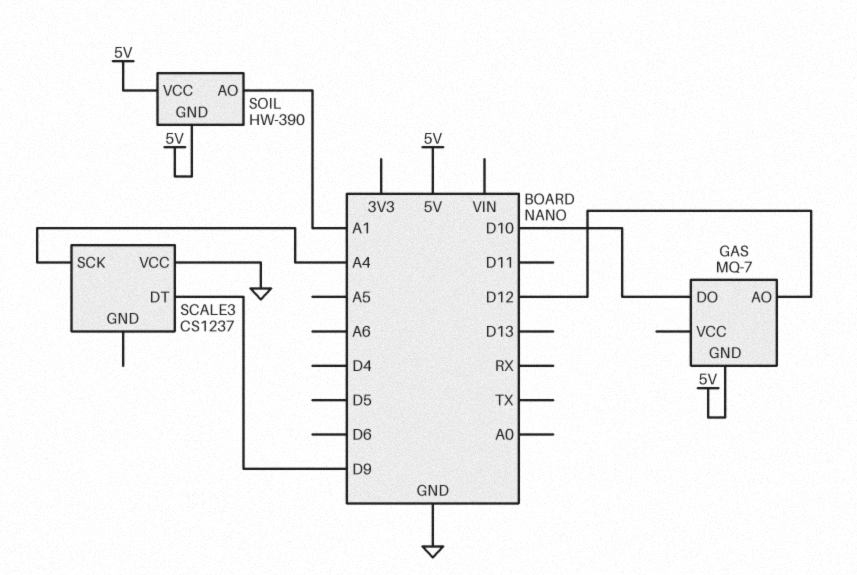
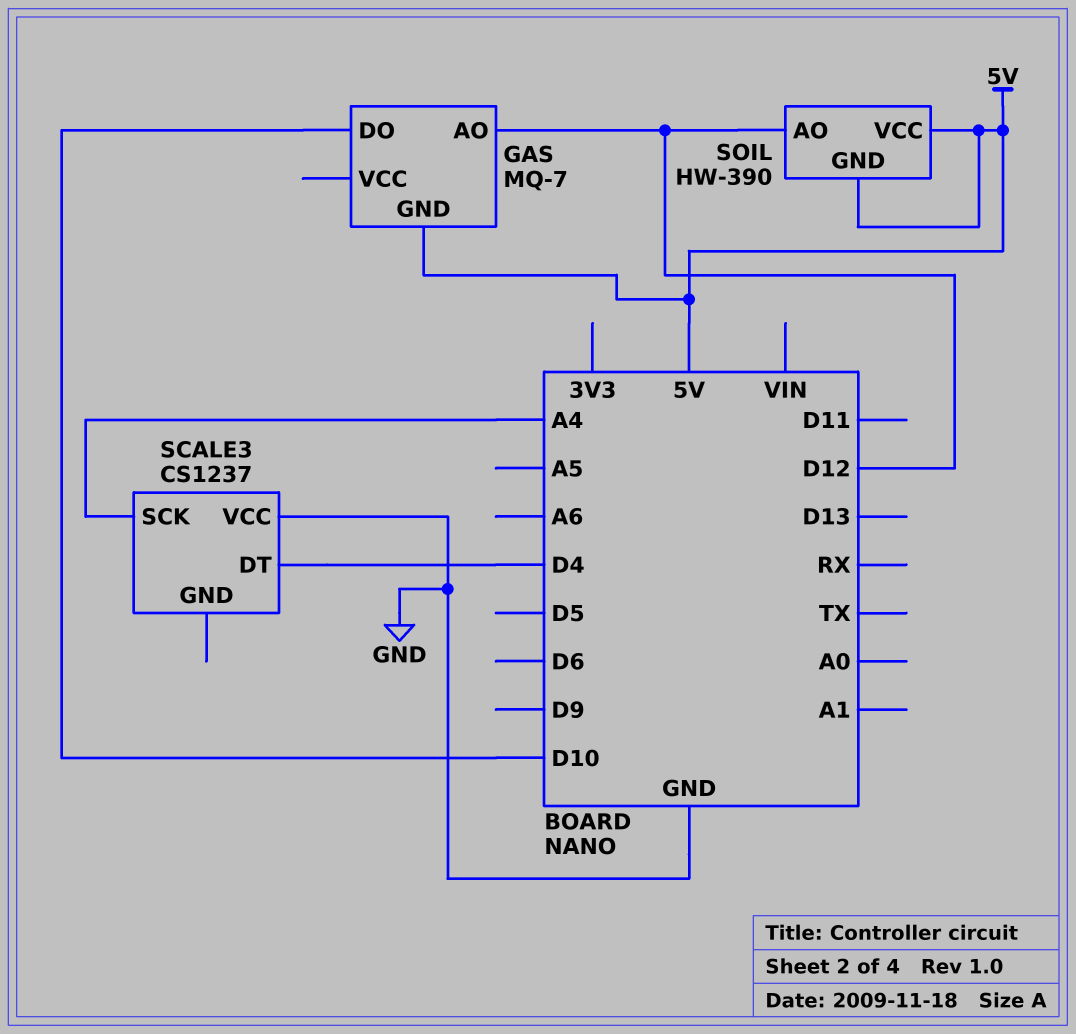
SCALE3 pin DT: D9 -> D4
SOIL pin AO: A1 -> D12

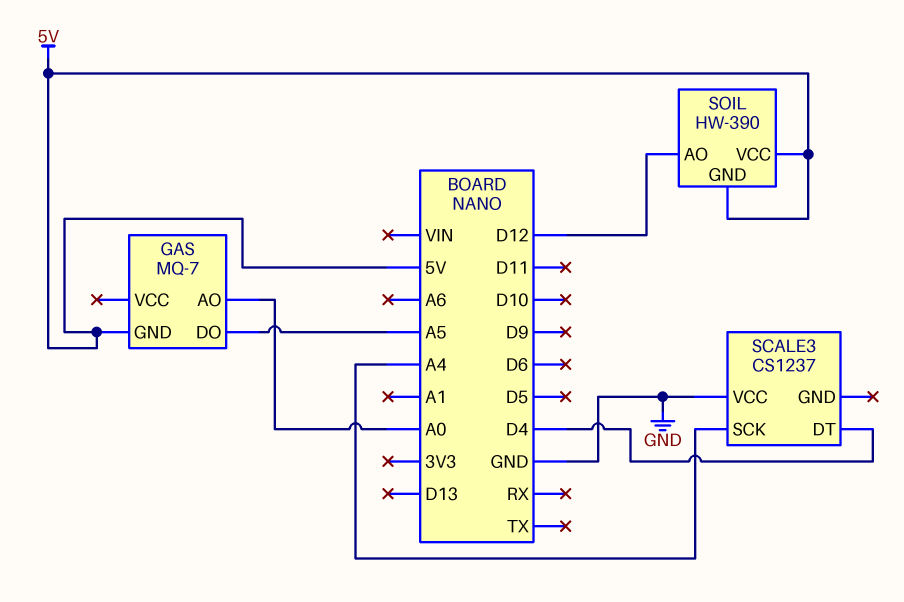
GAS pin AO: D12 -> A0
GAS pin DO: D10 -> A5

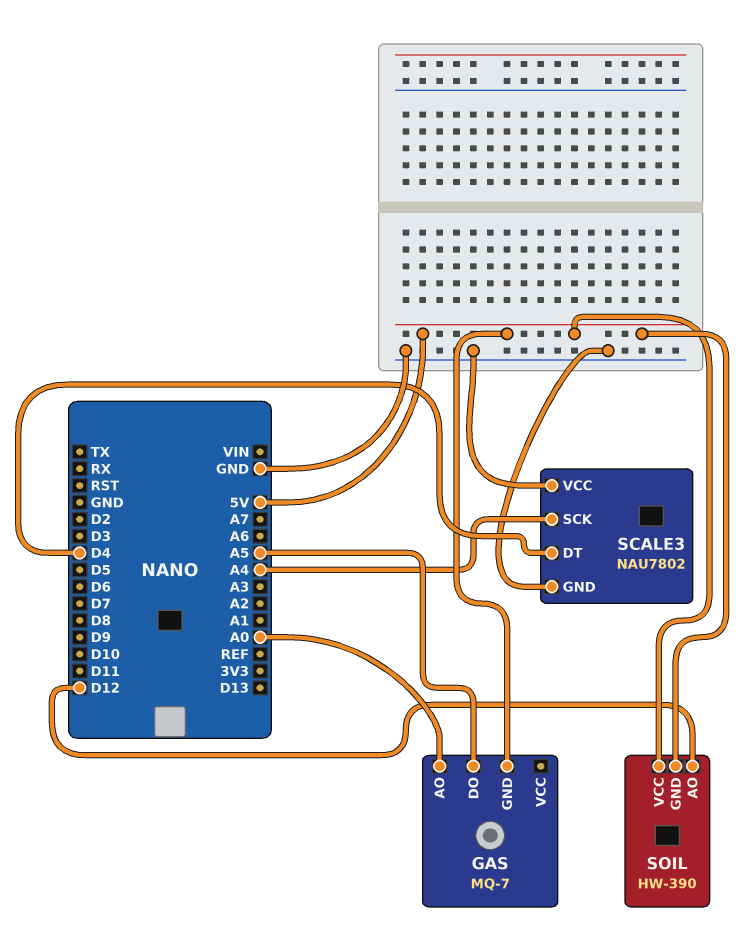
SCALE3: CS1237 -> NAU7802
SCALE3 pin GND: none -> GND

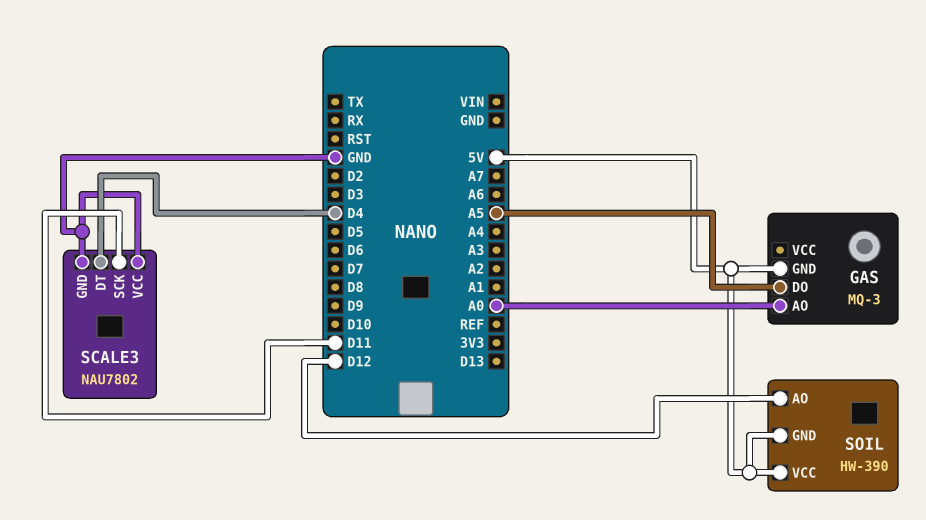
GAS: MQ-7 -> MQ-3
SCALE3 pin SCK: A4 -> D11

